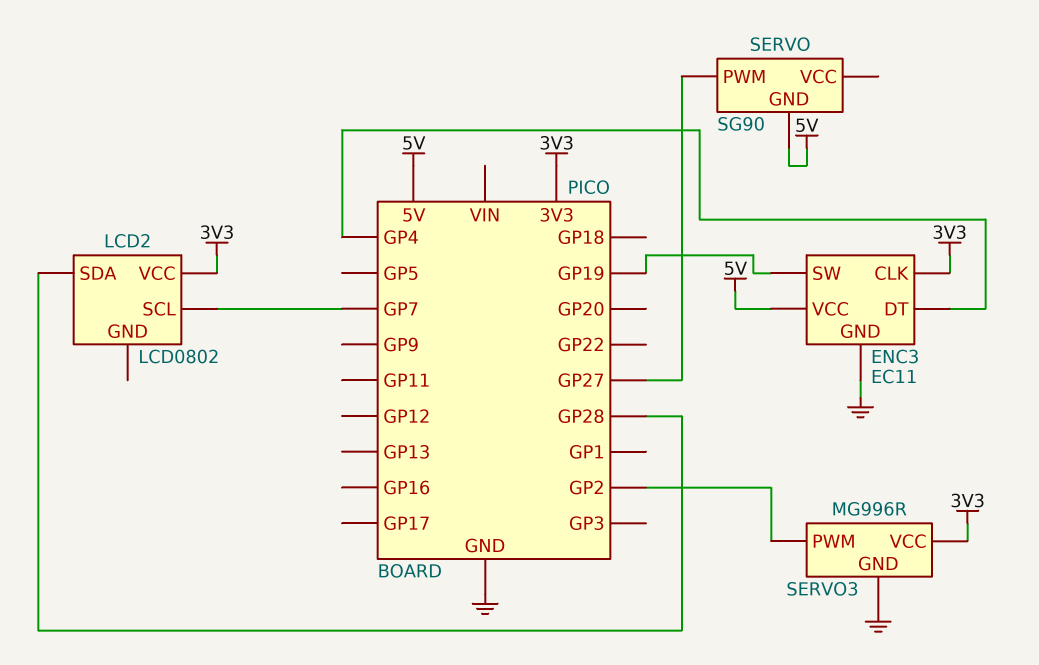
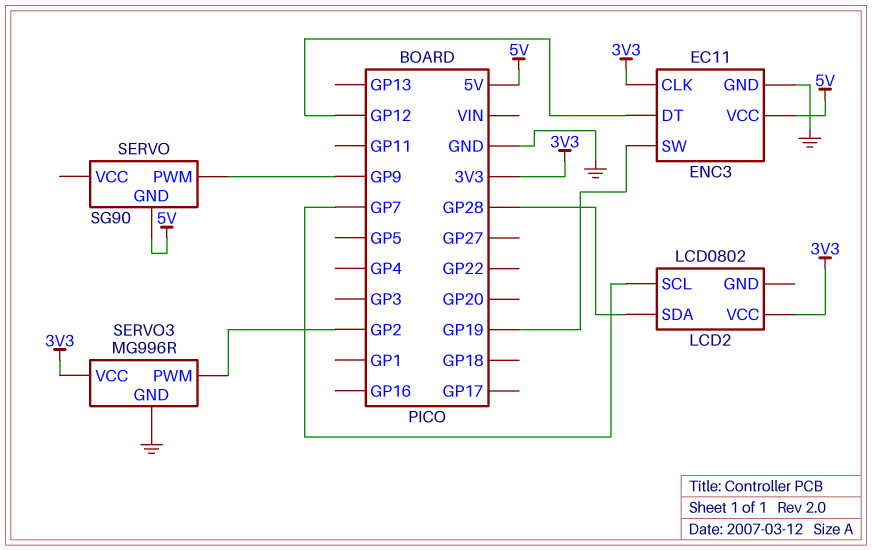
ENC3 pin DT: GP4 -> GP12
SERVO pin PWM: GP27 -> GP9

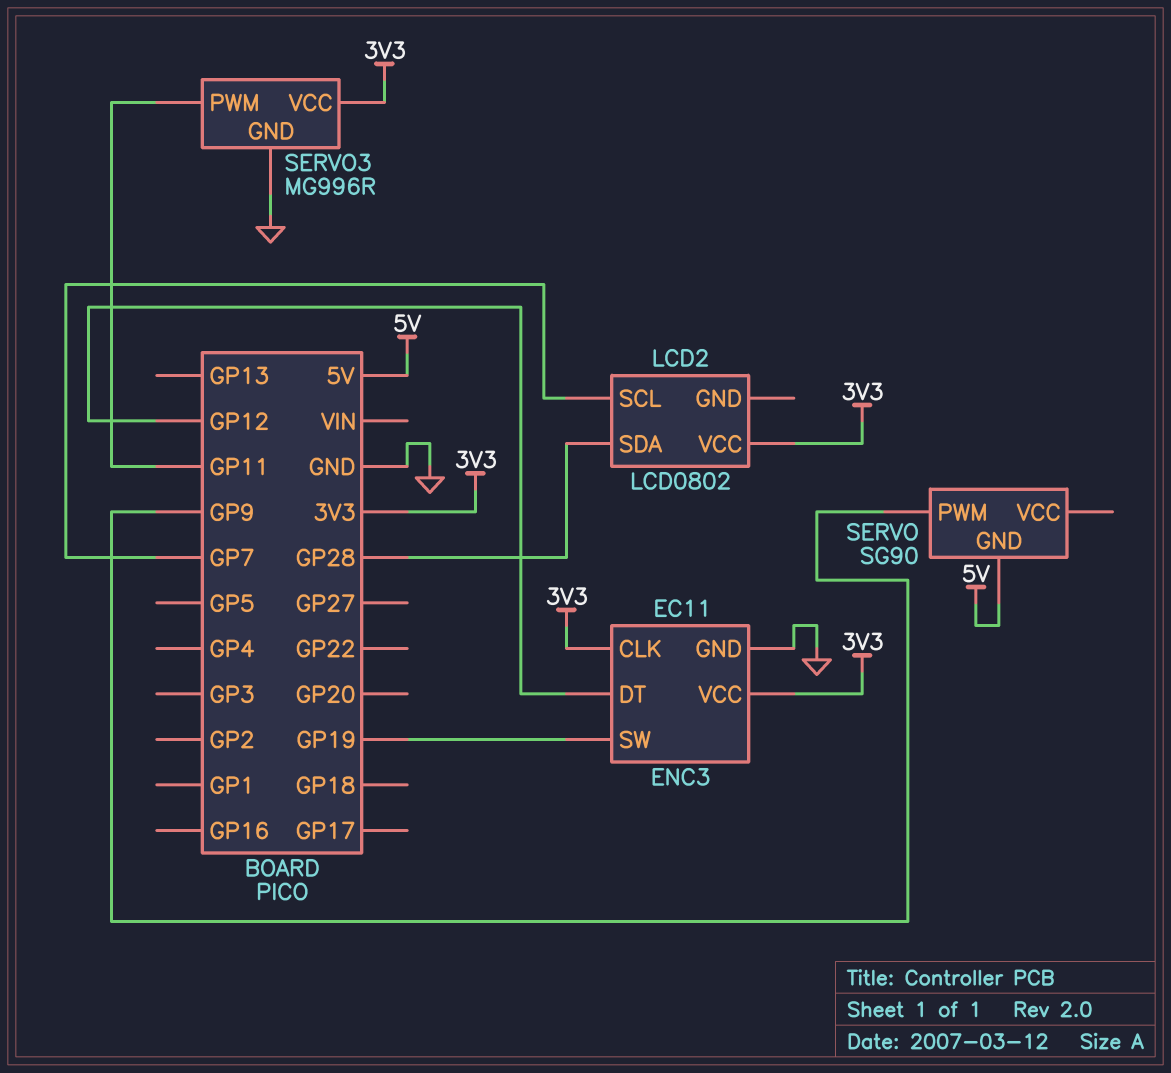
ENC3 pin VCC: 5V -> 3V3
SERVO3 pin PWM: GP2 -> GP11

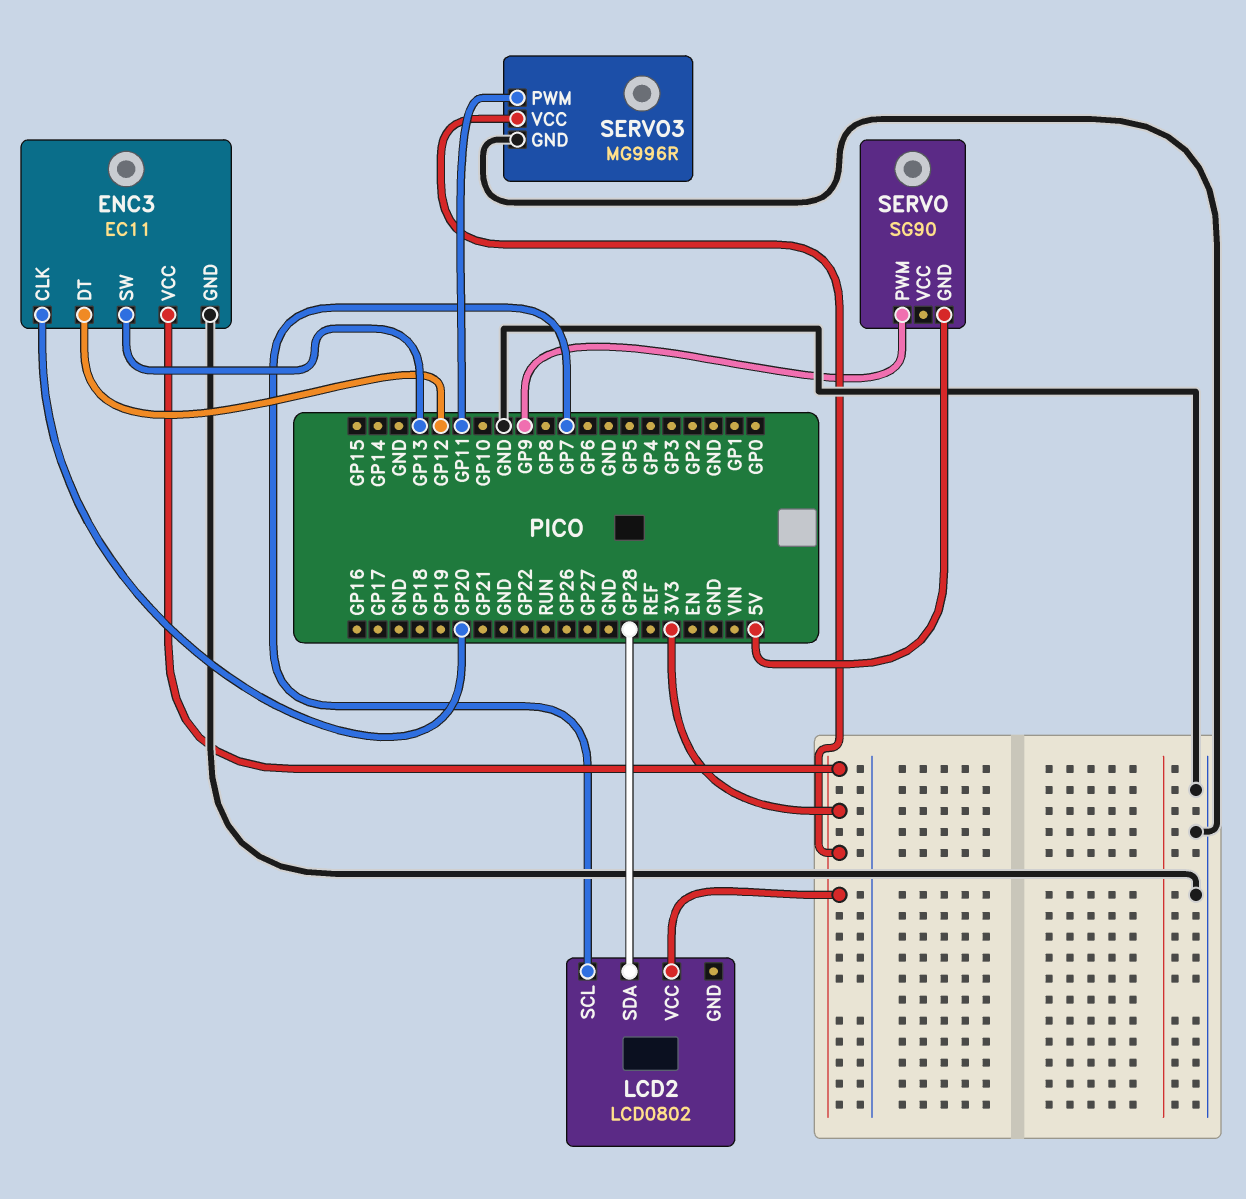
ENC3 pin CLK: 3V3 -> GP20
ENC3 pin SW: GP19 -> GP13

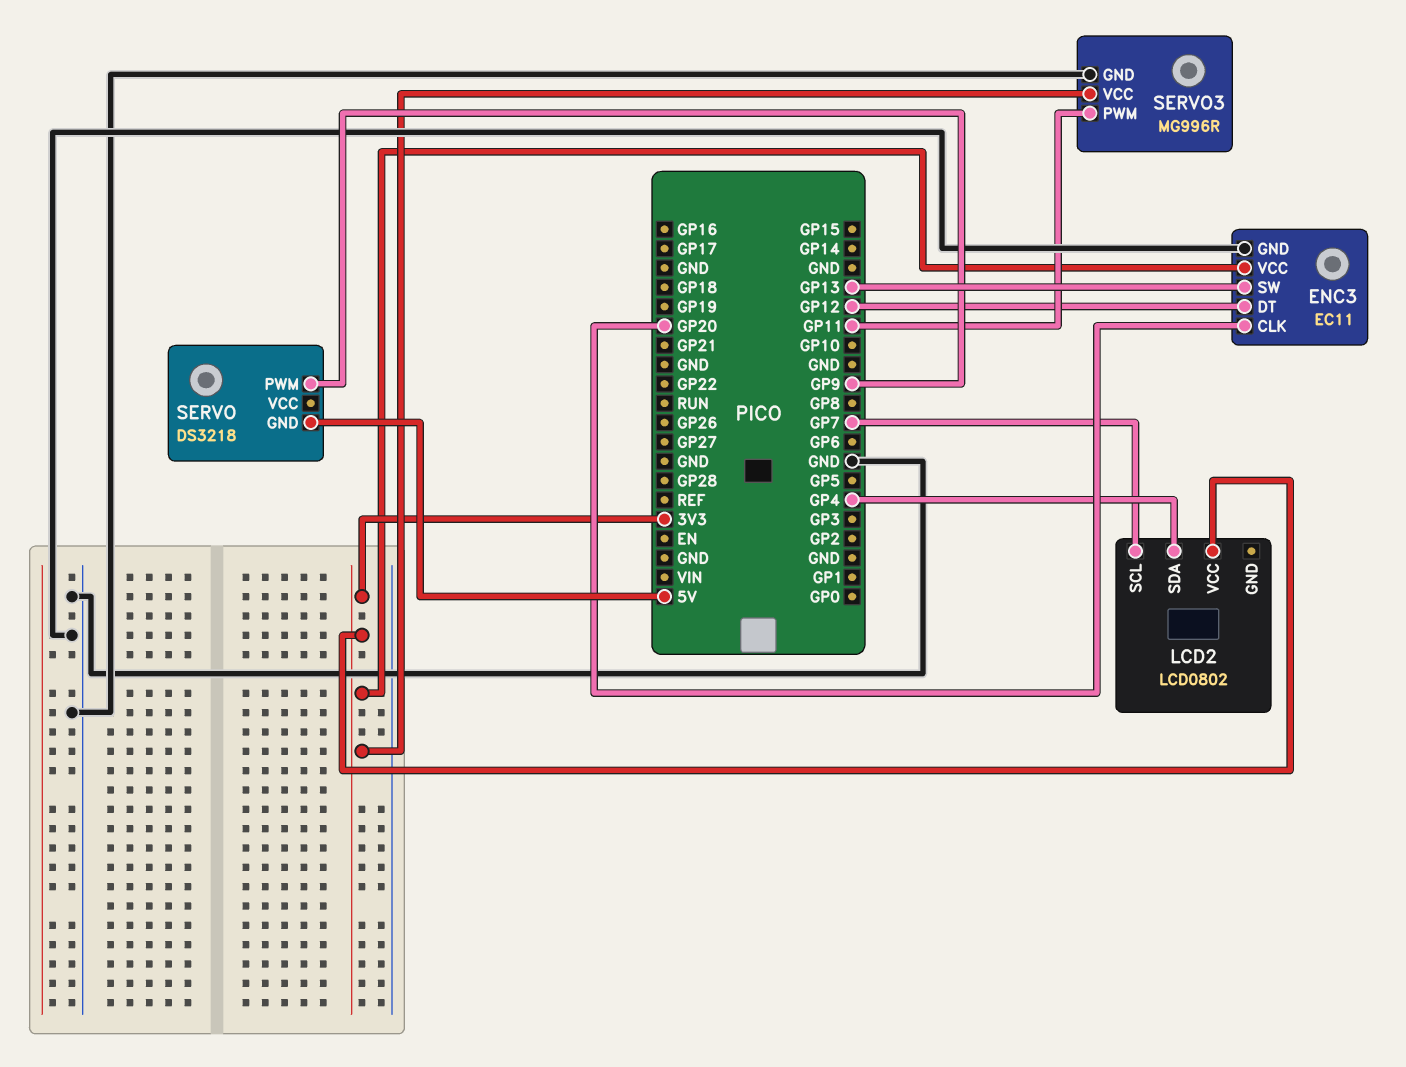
LCD2 pin SDA: GP28 -> GP4
SERVO: SG90 -> DS3218

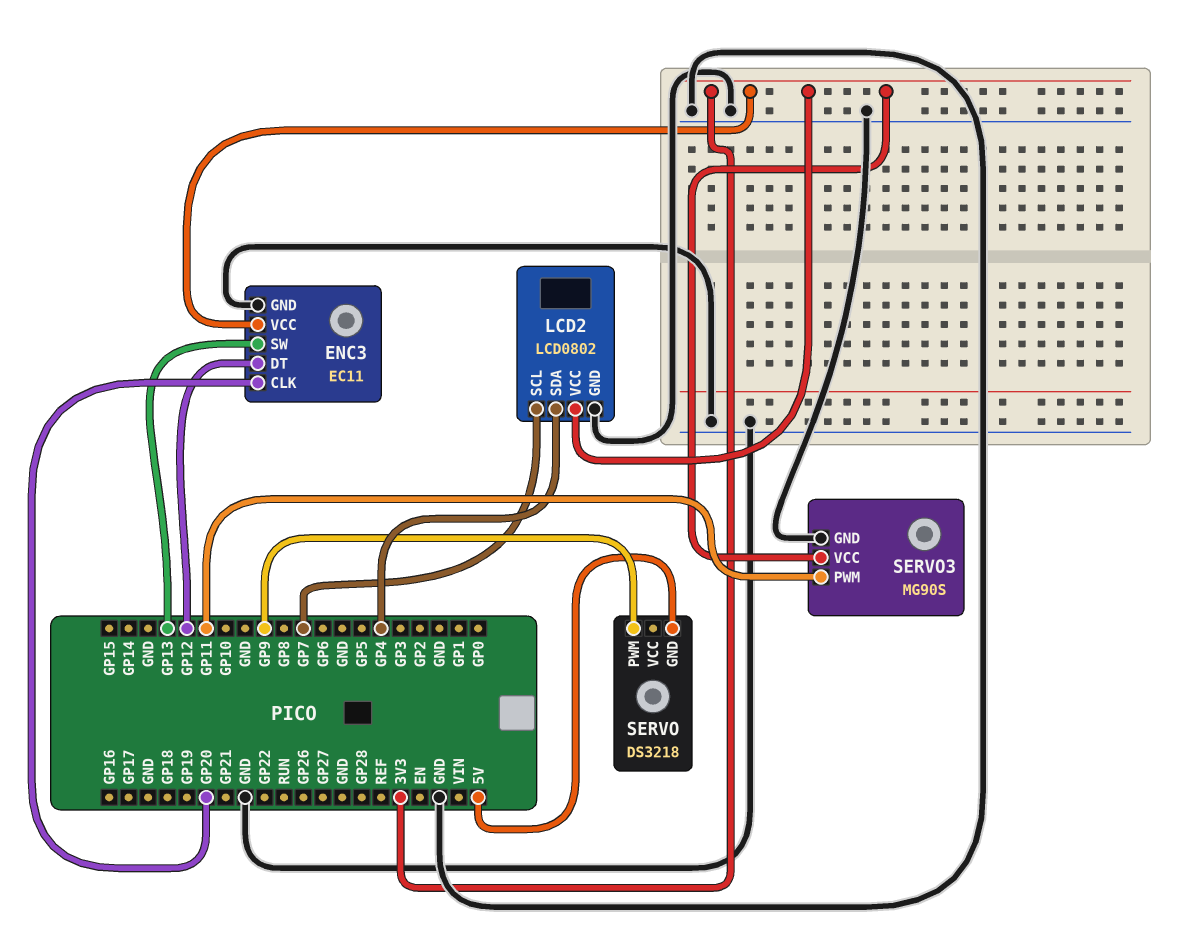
LCD2 pin GND: none -> GND
SERVO3: MG996R -> MG90S

